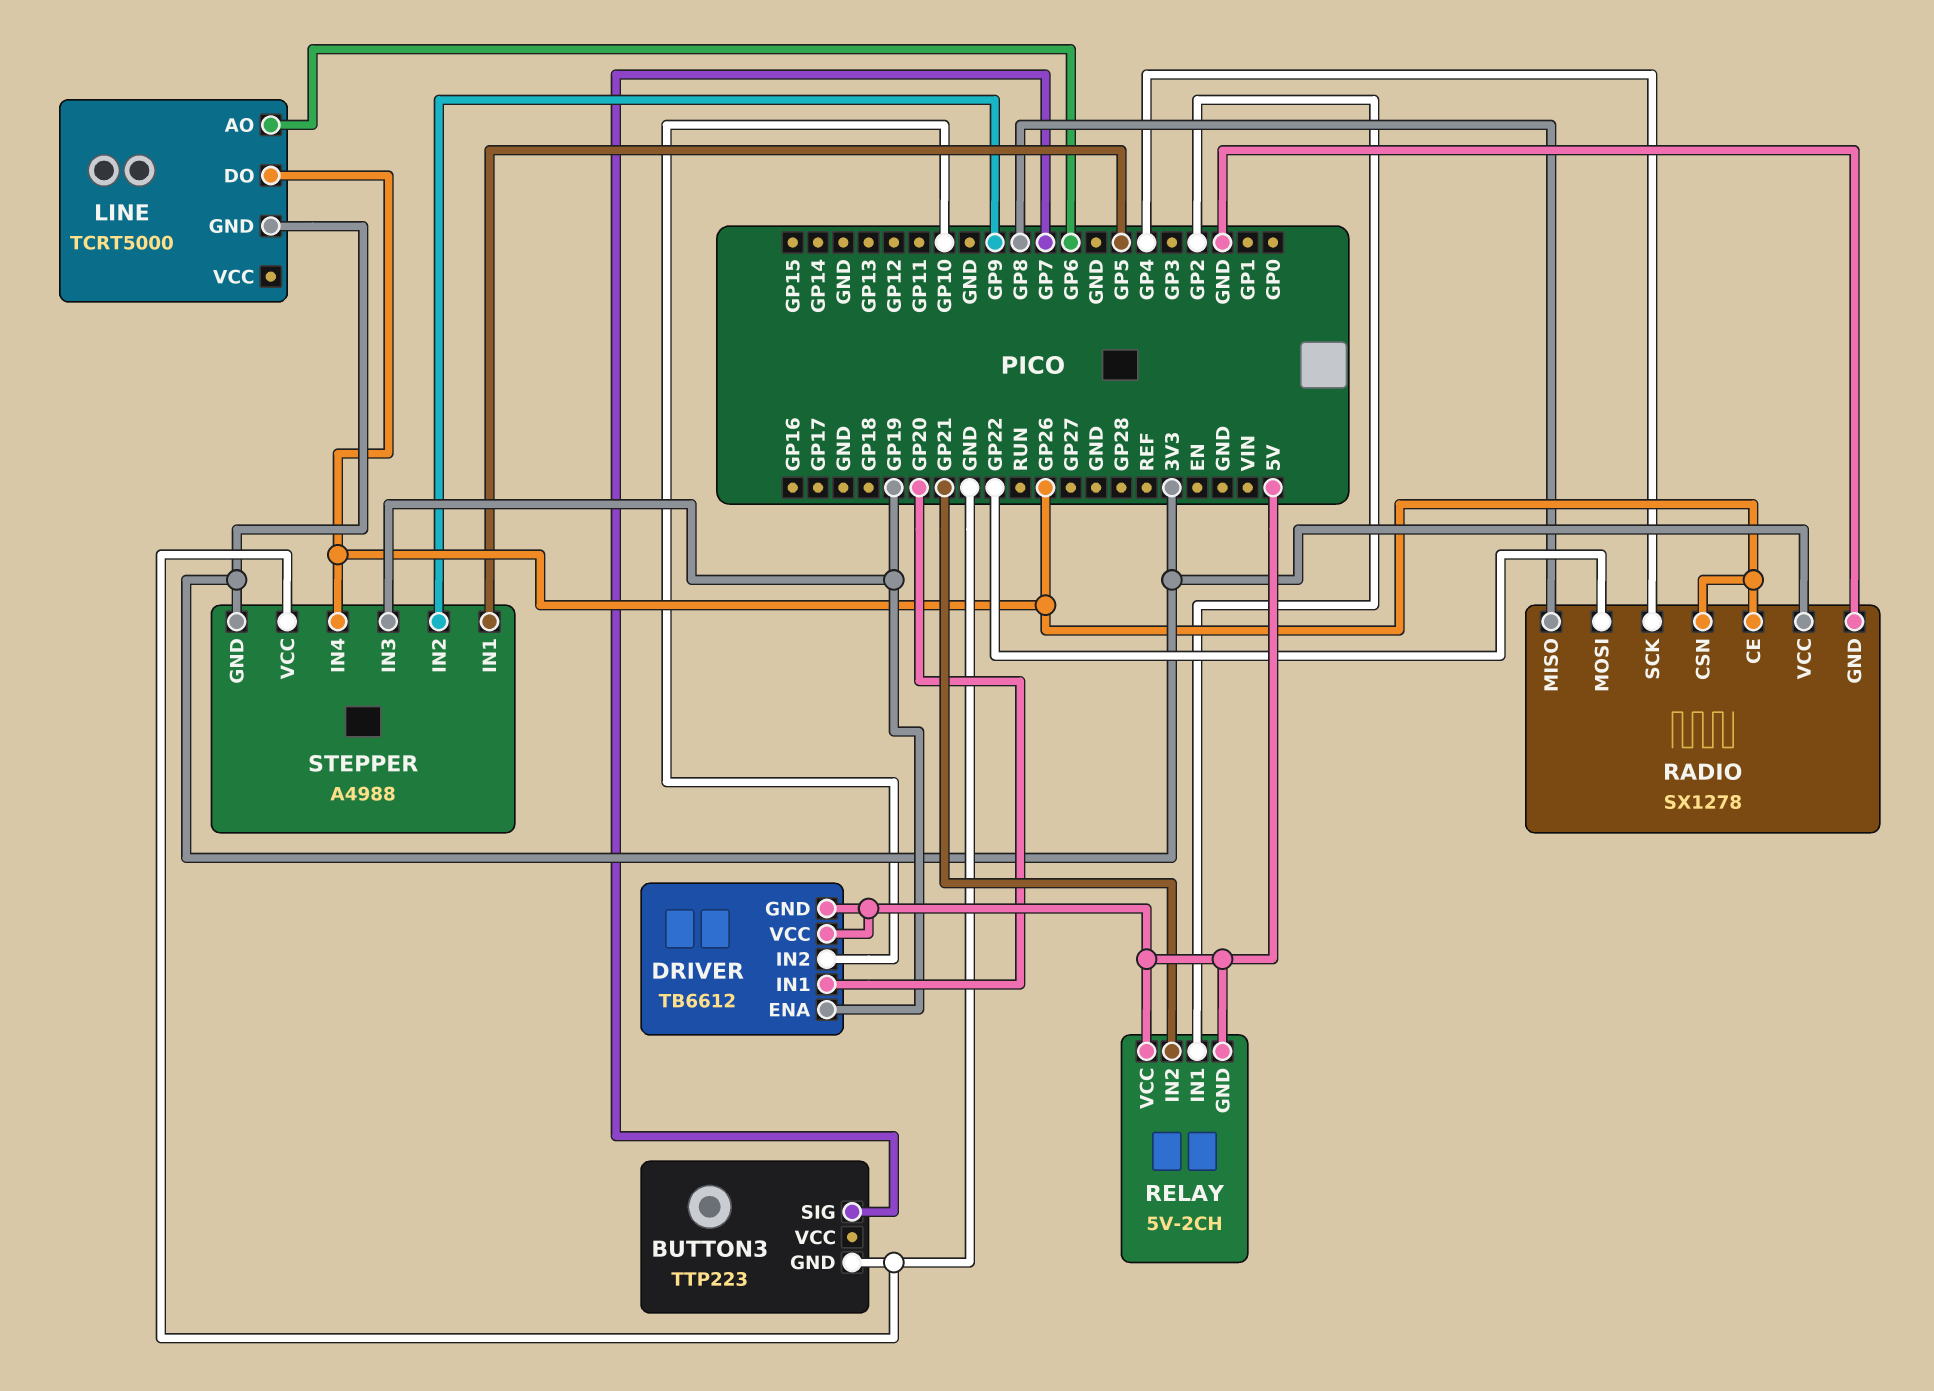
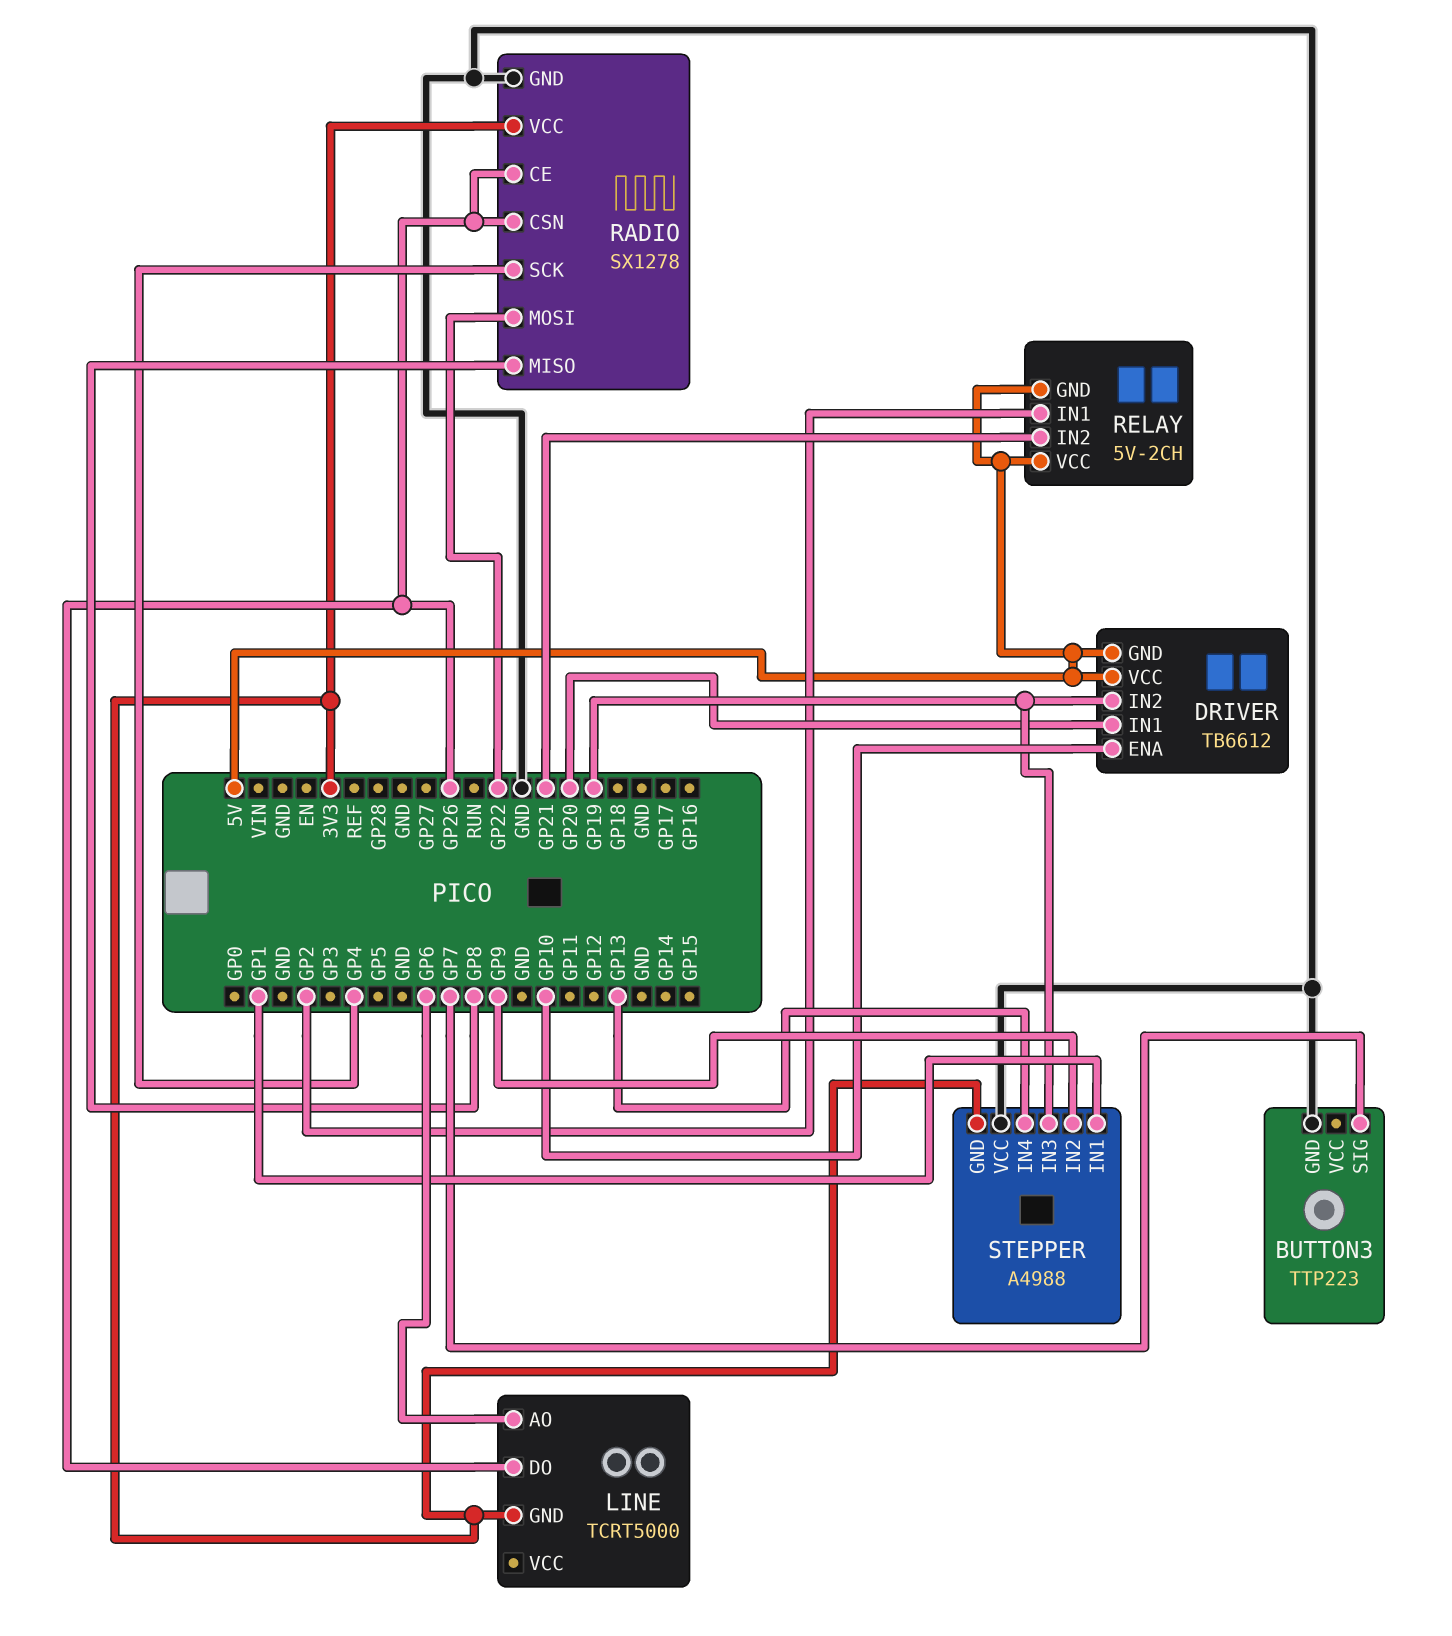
DRIVER pin ENA: GP19 -> GP10
DRIVER pin IN2: GP10 -> GP19
STEPPER pin IN1: GP5 -> GP1
STEPPER pin IN4: GP26 -> GP13

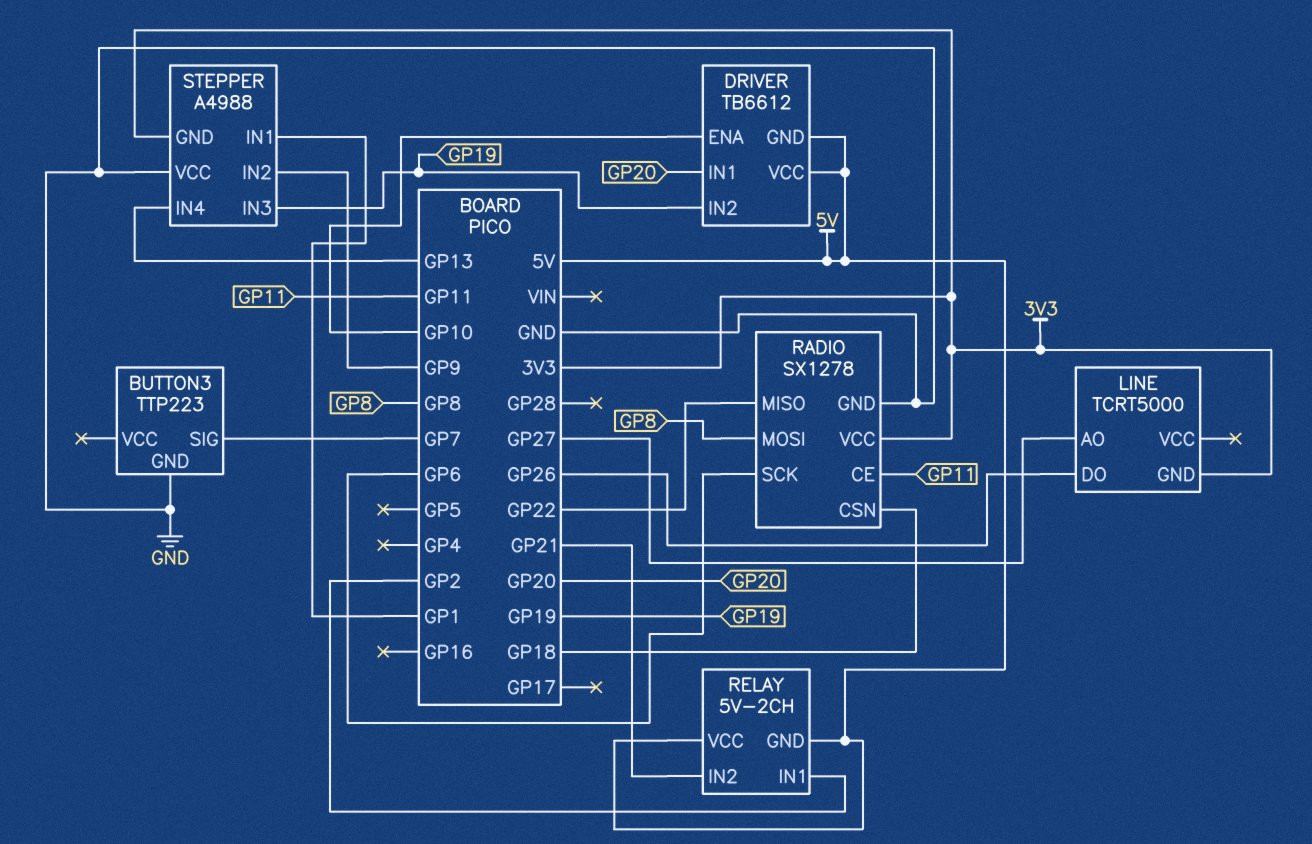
LINE pin AO: GP6 -> GP27
RADIO pin CE: GP26 -> GP11
RADIO pin CSN: GP26 -> GP18
RADIO pin MISO: GP8 -> GP22
RADIO pin MOSI: GP22 -> GP8
RADIO pin SCK: GP4 -> GP6

